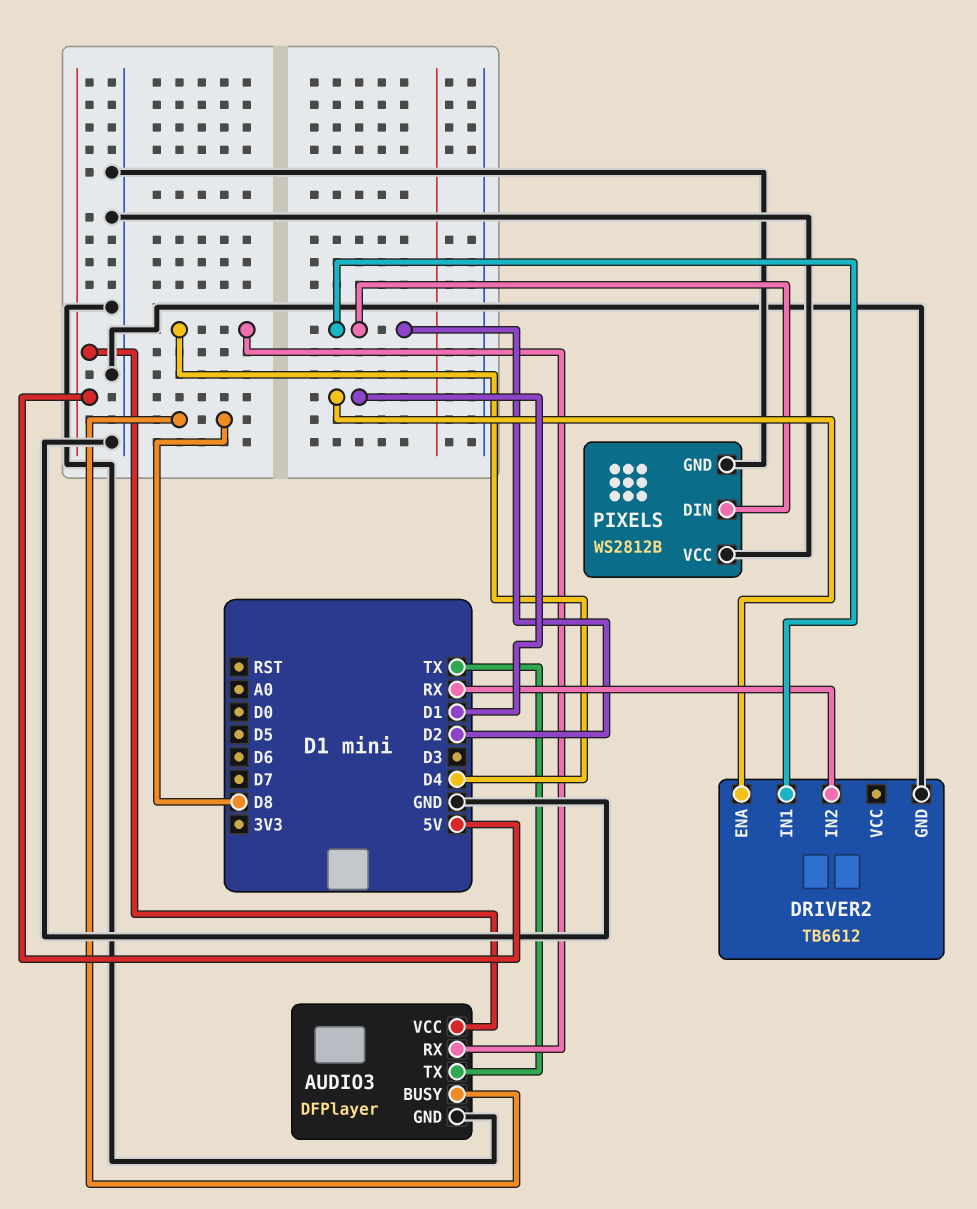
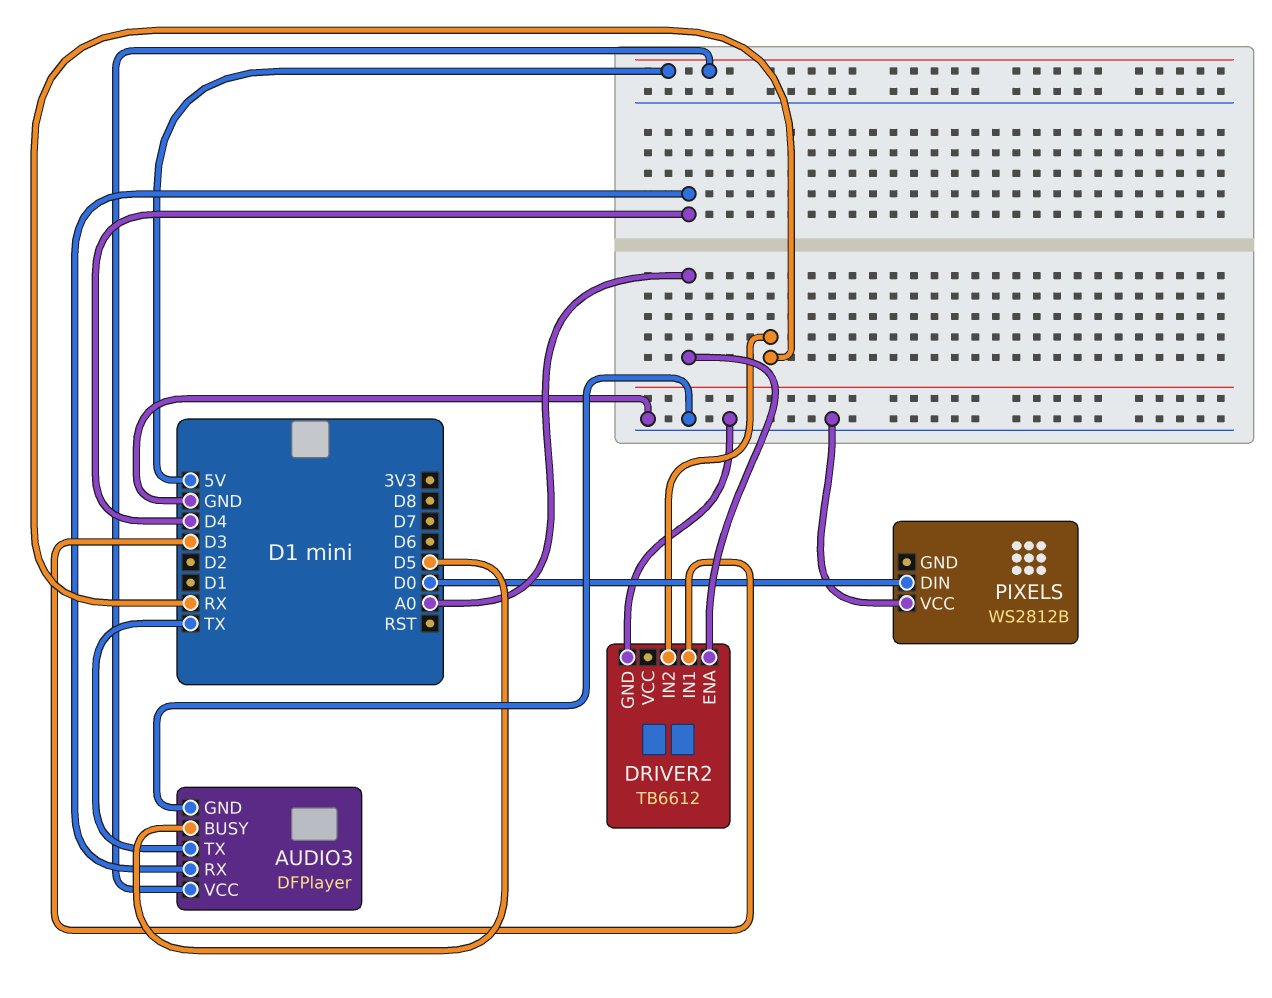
AUDIO3 pin BUSY: D8 -> D5
DRIVER2 pin ENA: D1 -> A0
DRIVER2 pin IN1: D2 -> D3
PIXELS pin DIN: D2 -> D0
PIXELS pin GND: GND -> none

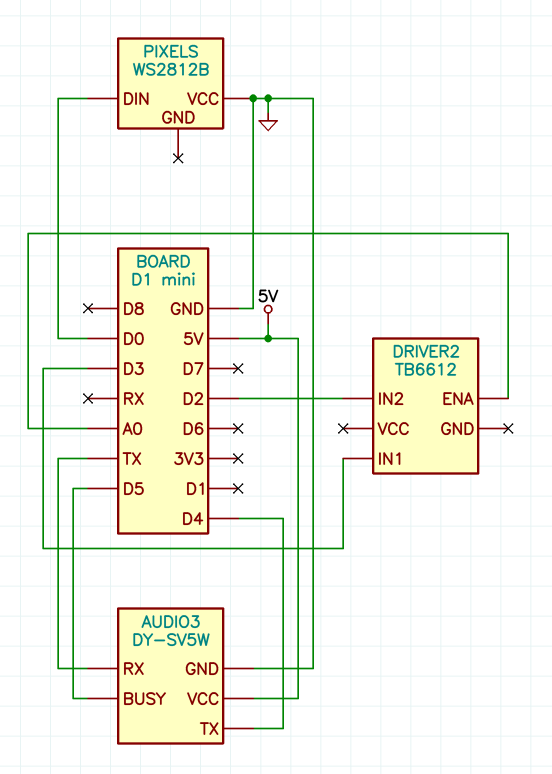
AUDIO3: DFPlayer -> DY-SV5W
AUDIO3 pin RX: D4 -> TX
AUDIO3 pin TX: TX -> D4
DRIVER2 pin GND: GND -> none
DRIVER2 pin IN2: RX -> D2

